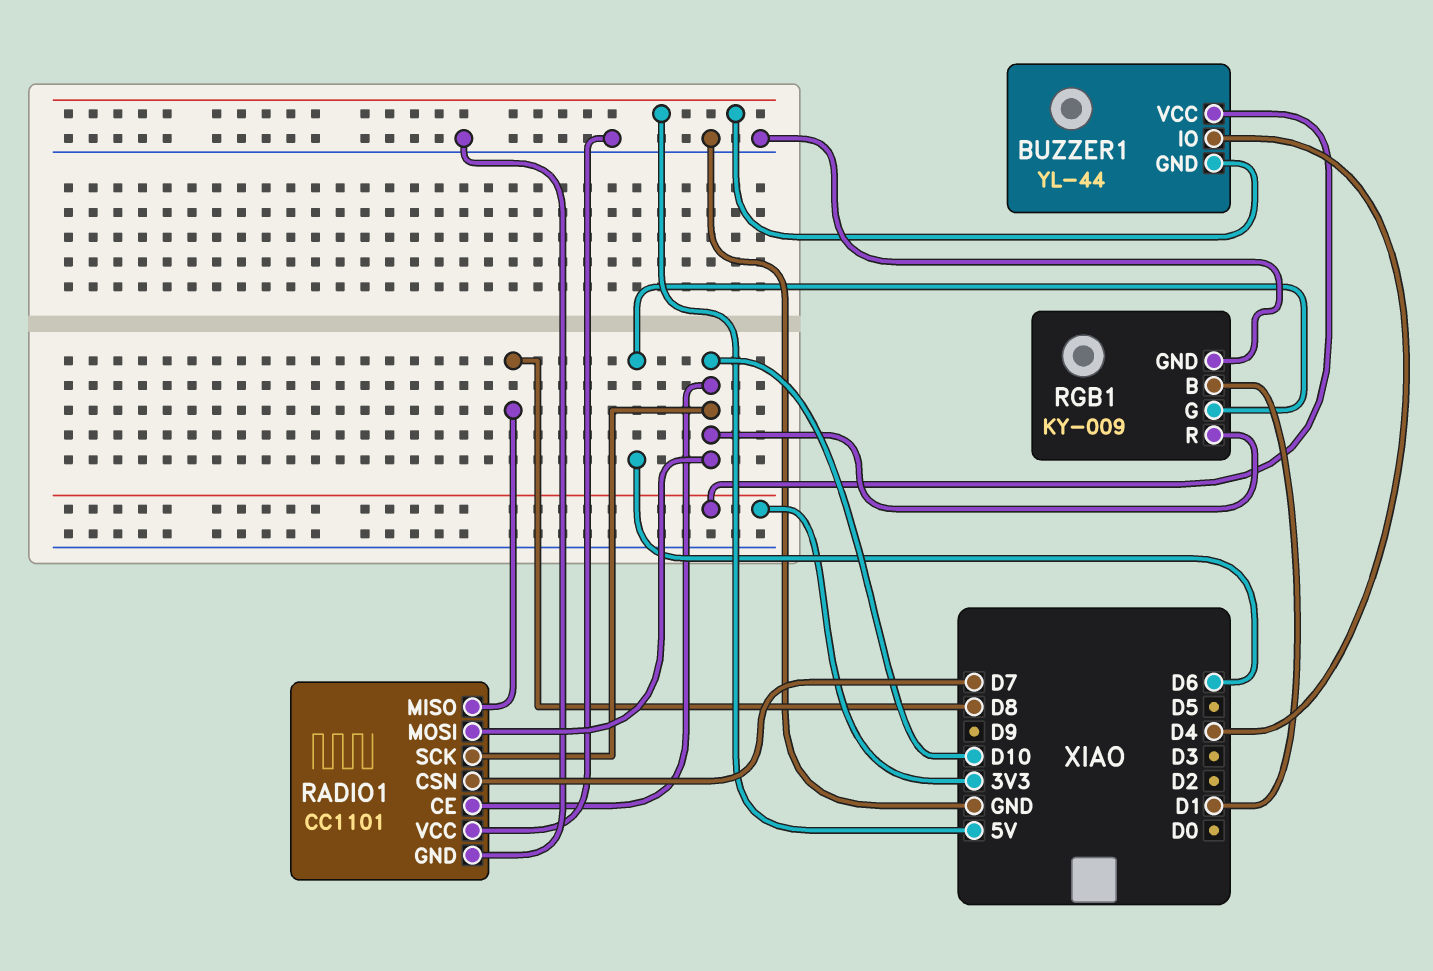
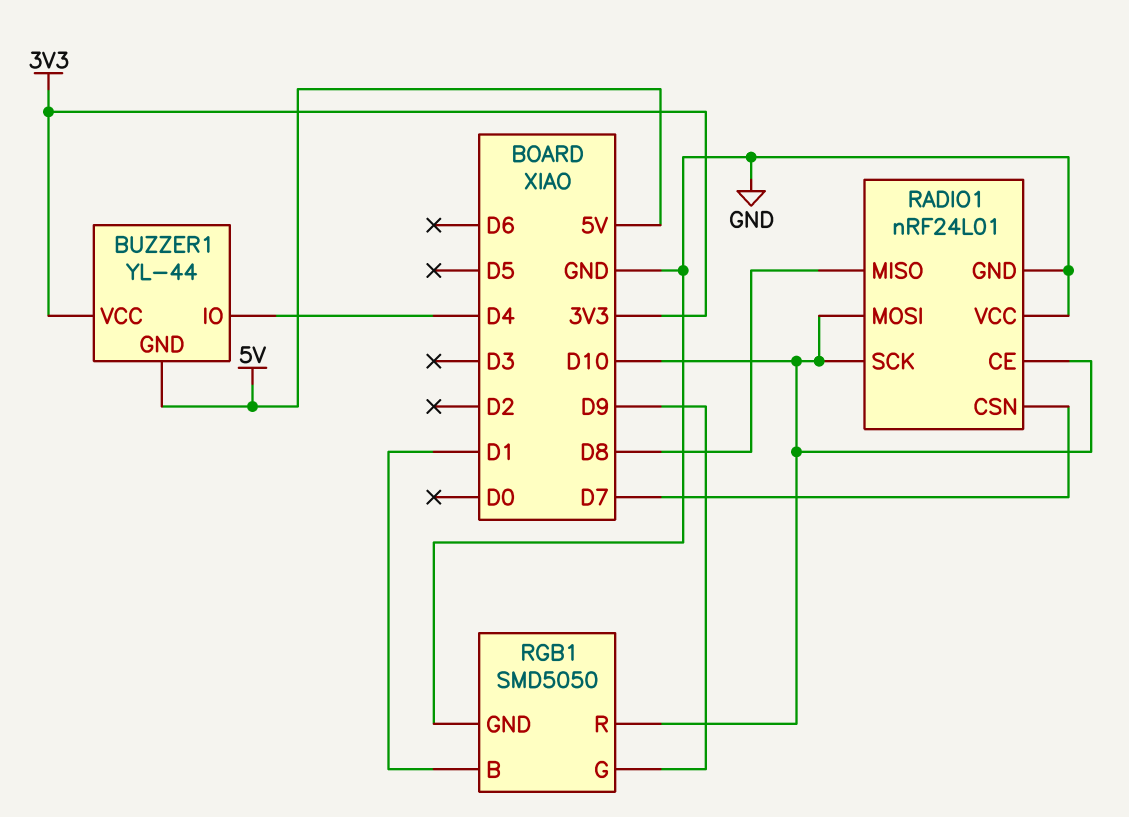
RADIO1: CC1101 -> nRF24L01
RGB1: KY-009 -> SMD5050
RGB1 pin G: D6 -> D9

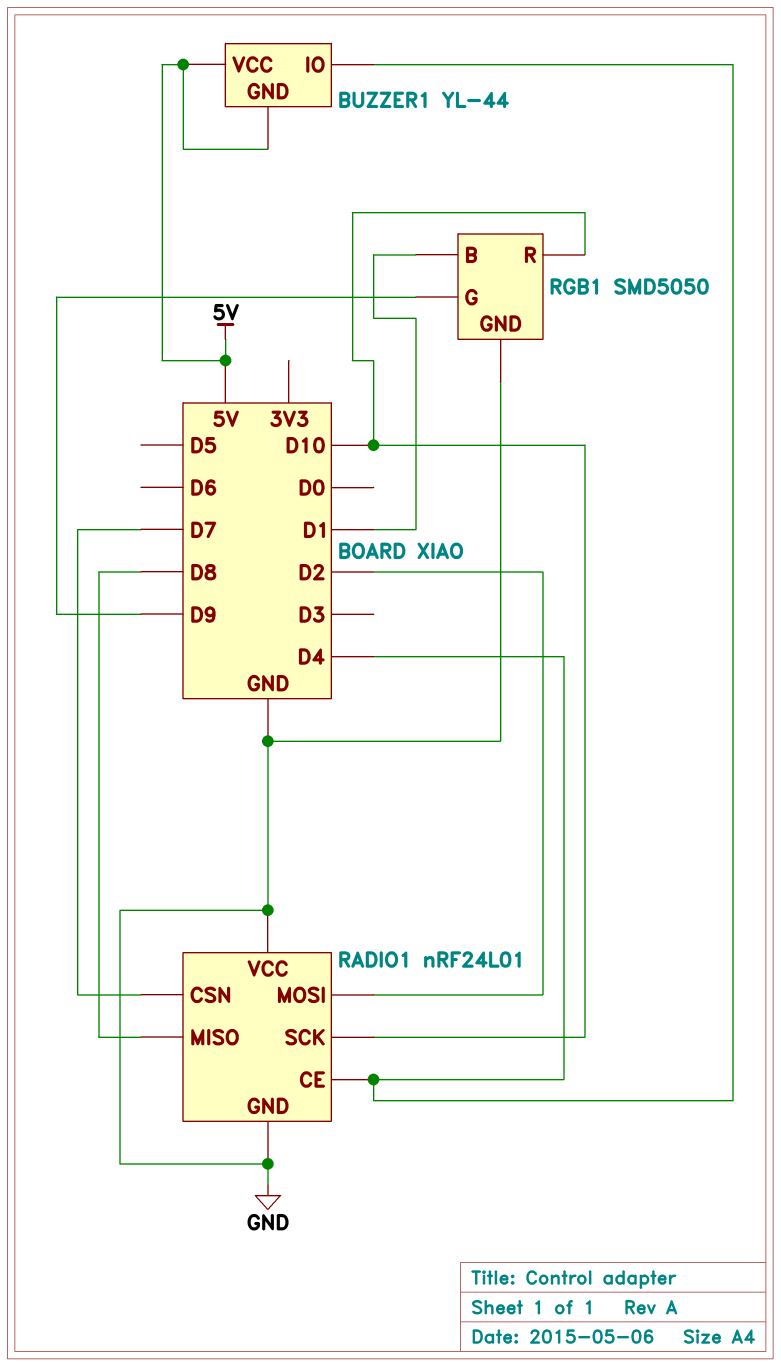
BUZZER1 pin VCC: 3V3 -> 5V
RADIO1 pin CE: D10 -> D4
RADIO1 pin MOSI: D10 -> D2

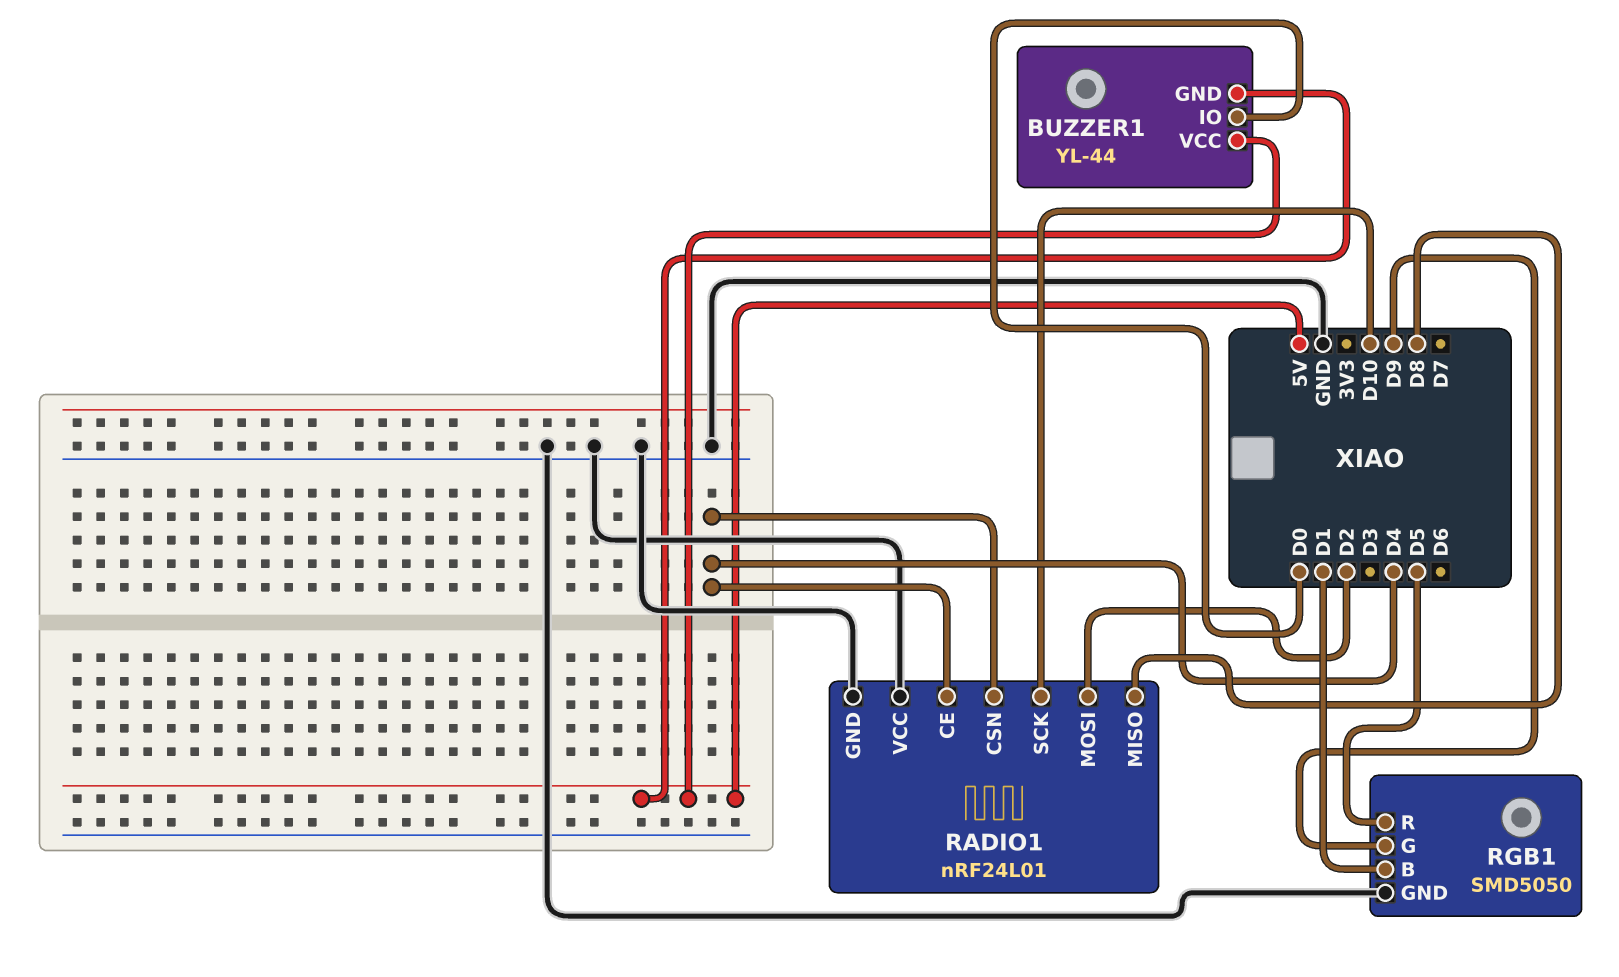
BUZZER1 pin IO: D4 -> D0
RADIO1 pin CSN: D7 -> D4
RGB1 pin R: D10 -> D5

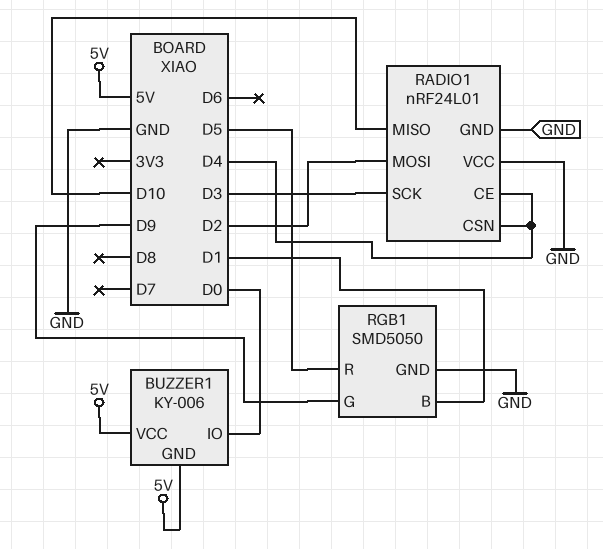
BUZZER1: YL-44 -> KY-006
RADIO1 pin MISO: D8 -> D10
RADIO1 pin SCK: D10 -> D3

